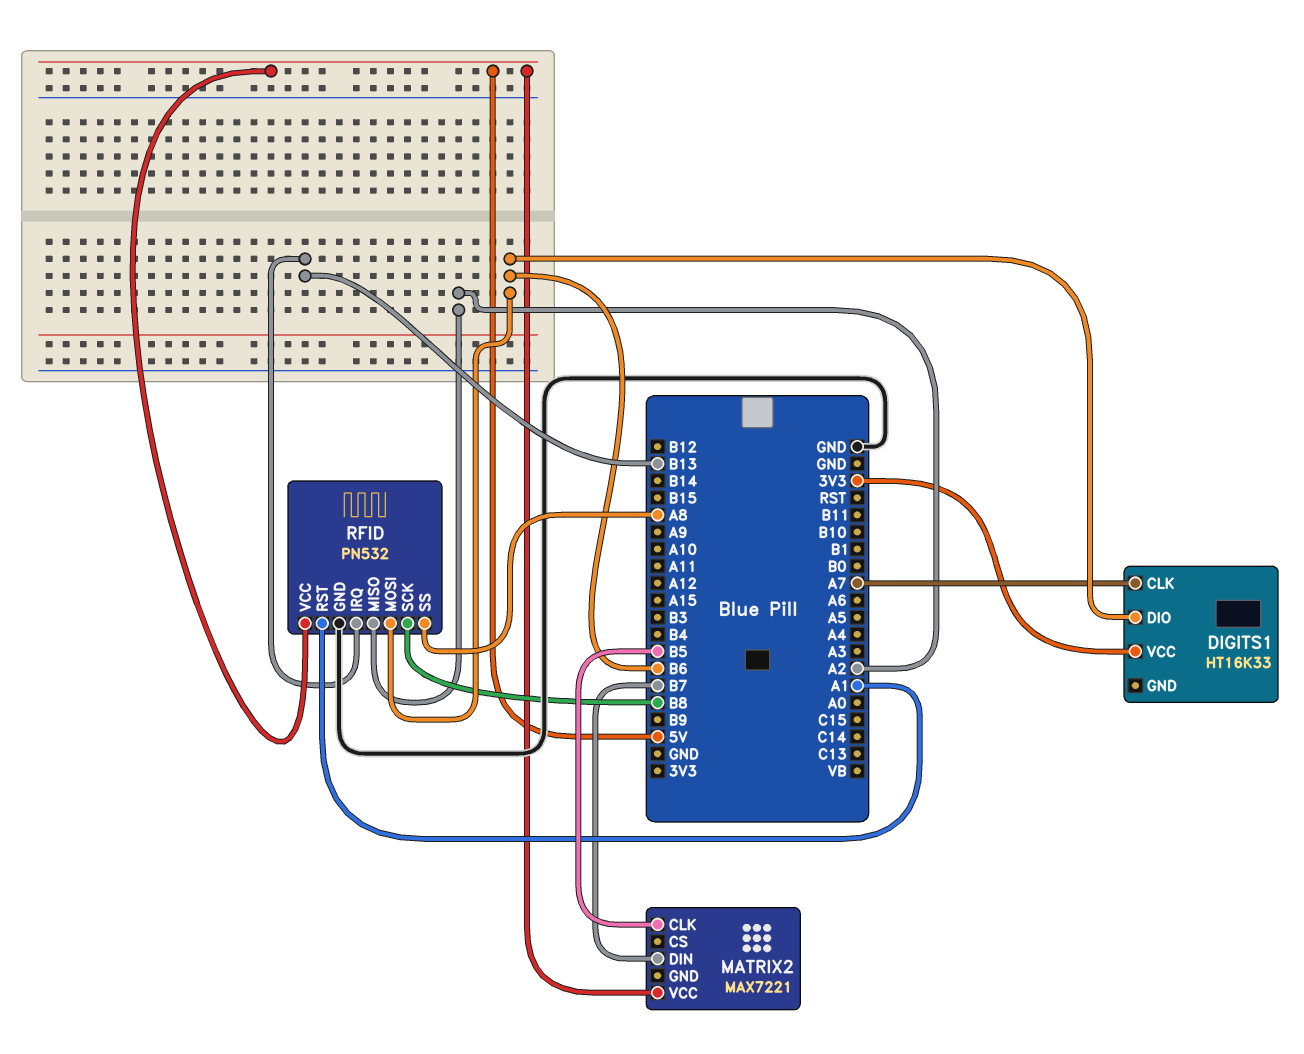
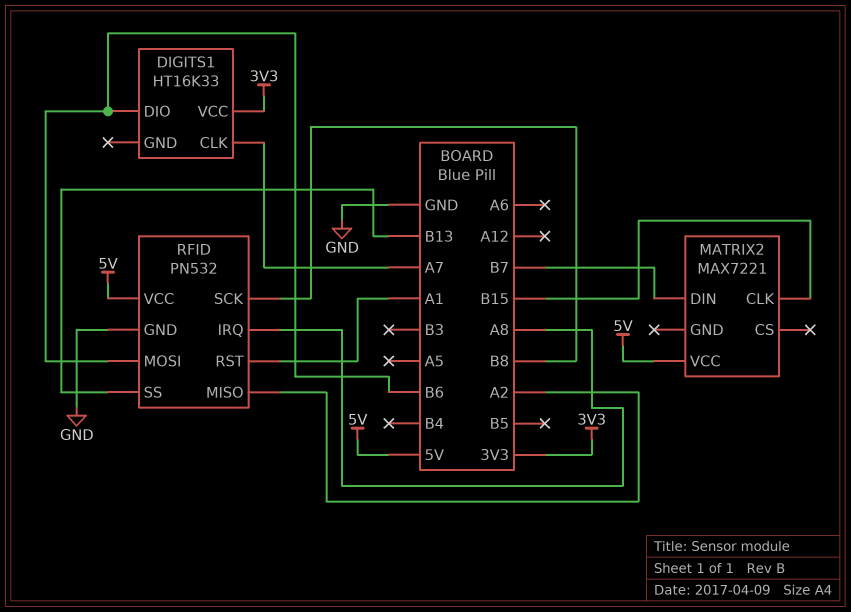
MATRIX2 pin CLK: B5 -> B15
RFID pin IRQ: B13 -> A8
RFID pin SS: A8 -> B13

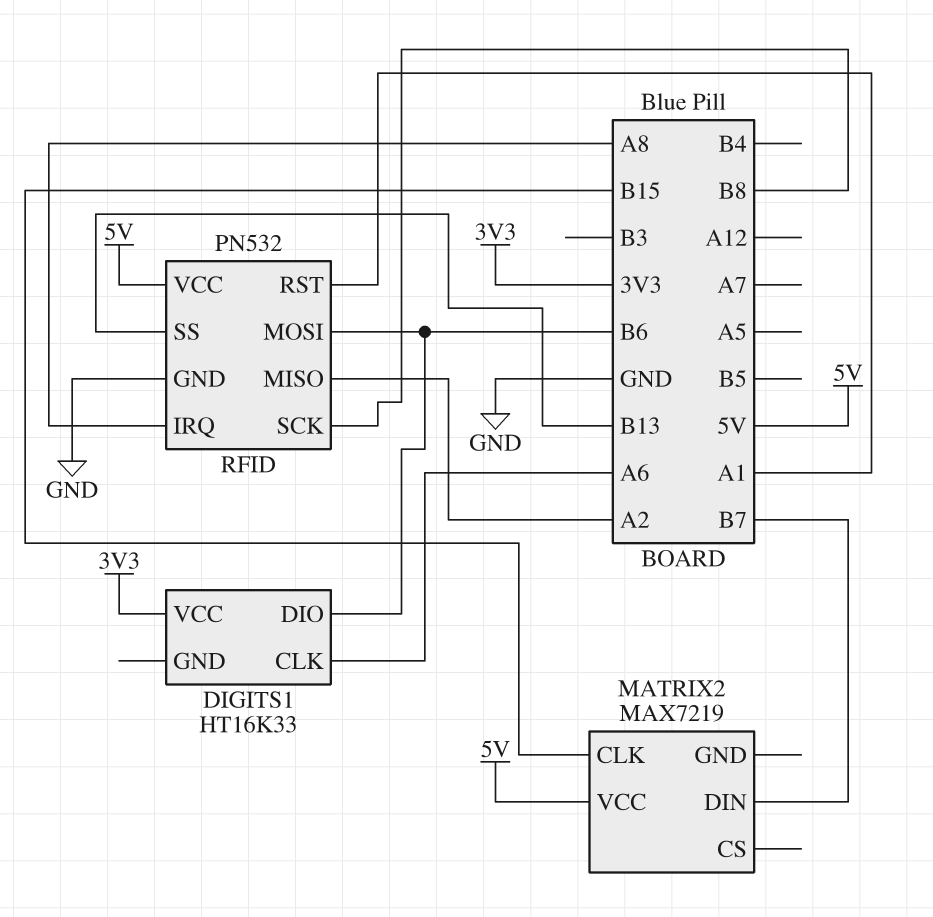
DIGITS1 pin CLK: A7 -> A6
MATRIX2: MAX7221 -> MAX7219

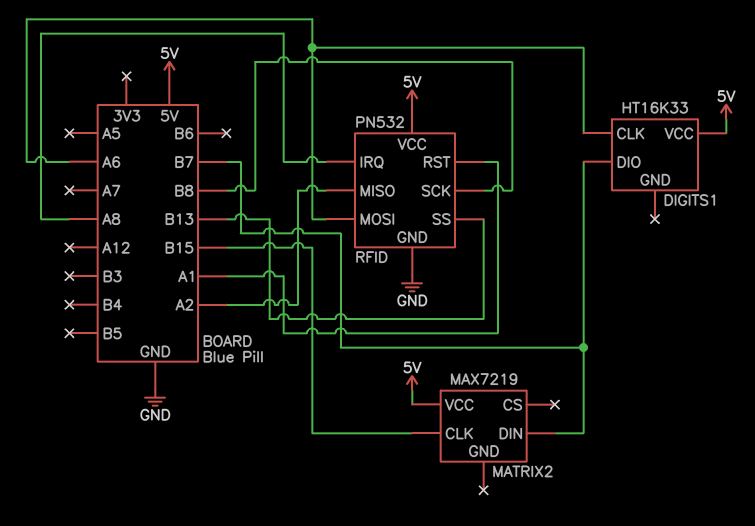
DIGITS1 pin DIO: B6 -> B7
DIGITS1 pin VCC: 3V3 -> 5V
RFID pin MOSI: B6 -> A6

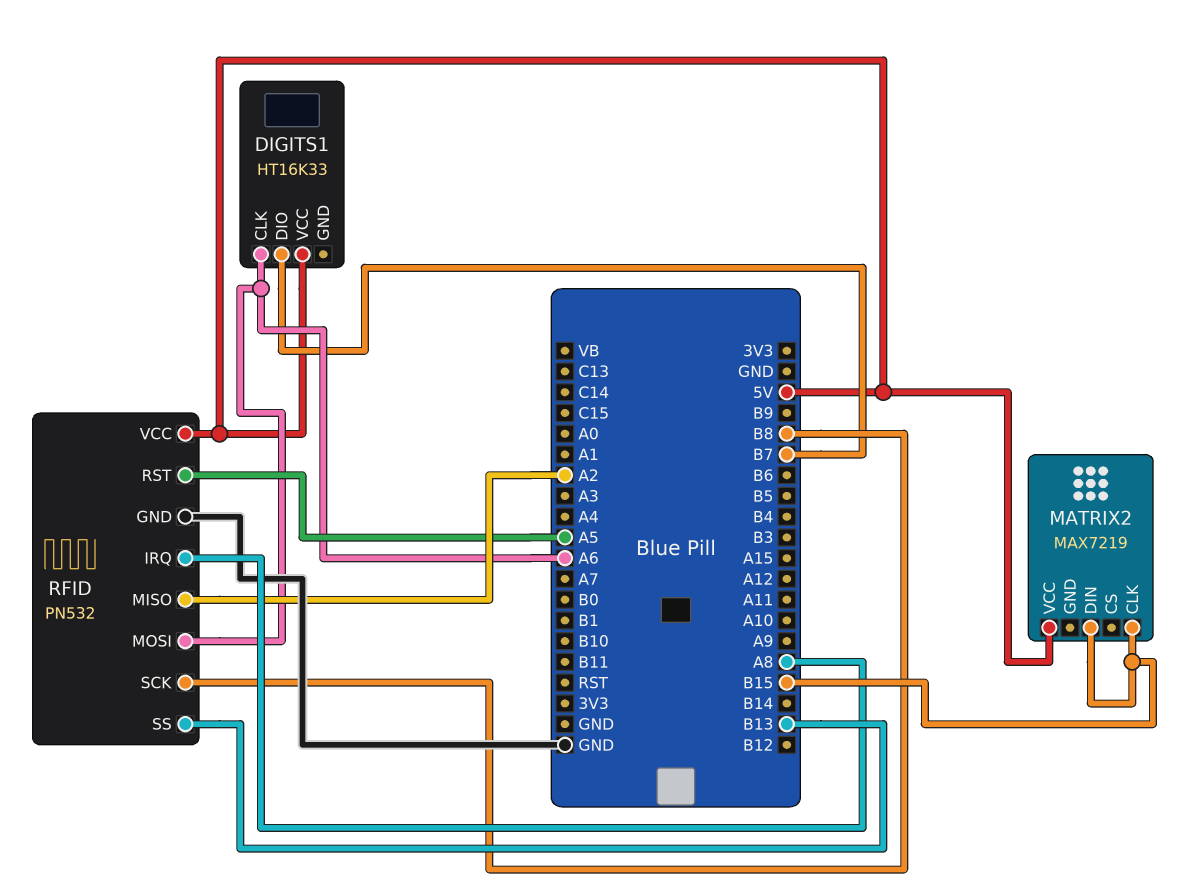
MATRIX2 pin DIN: B7 -> B15
RFID pin RST: A1 -> A5

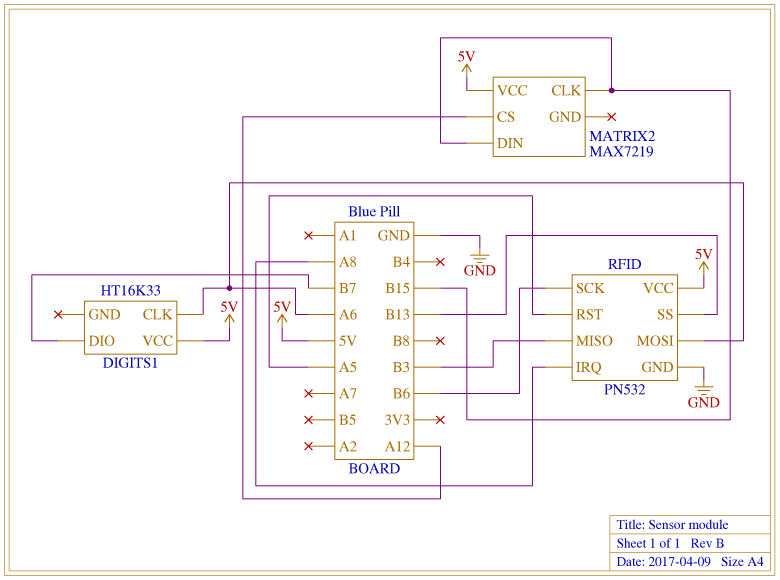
MATRIX2 pin CS: none -> A12
RFID pin MISO: A2 -> B3
RFID pin SCK: B8 -> B6

